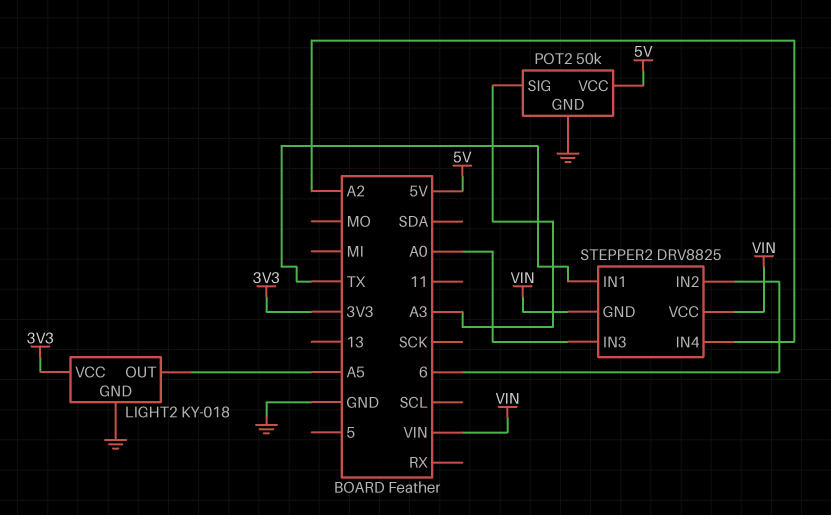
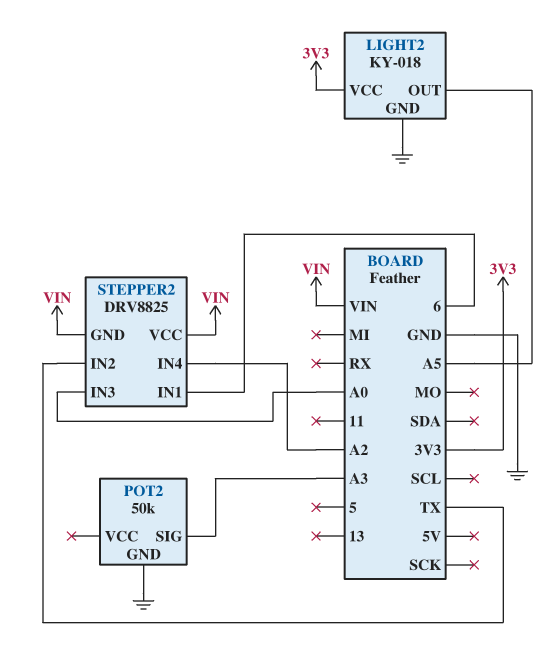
POT2 pin VCC: 5V -> none
STEPPER2 pin IN1: TX -> 6
STEPPER2 pin IN2: 6 -> TX

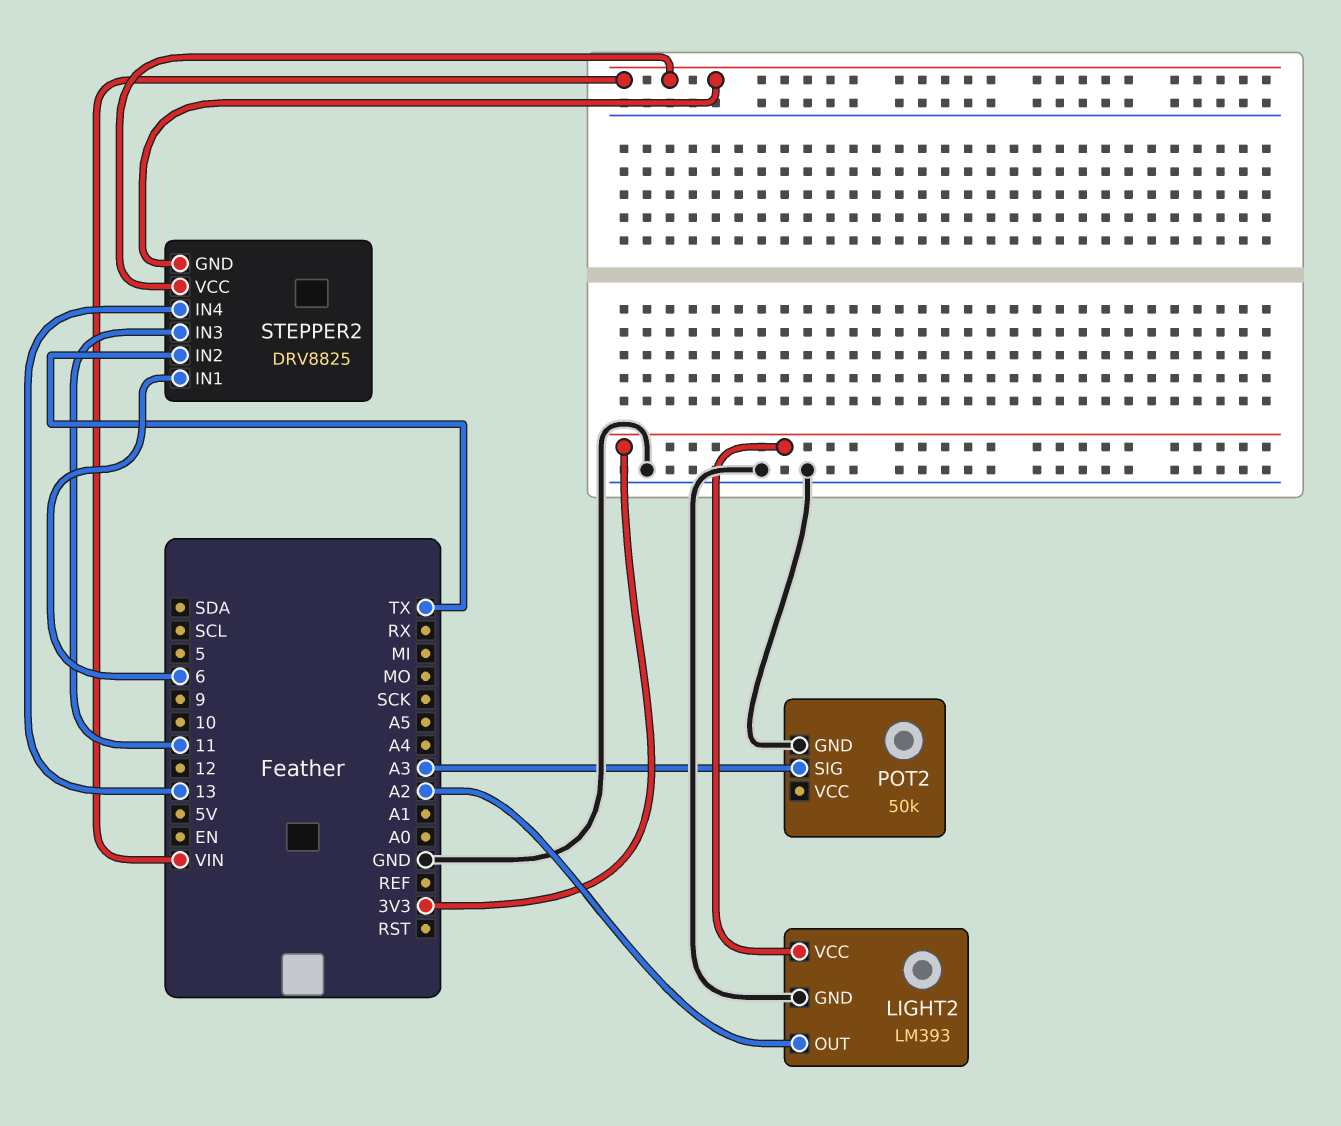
LIGHT2: KY-018 -> LM393
LIGHT2 pin OUT: A5 -> A2
STEPPER2 pin IN3: A0 -> 11
STEPPER2 pin IN4: A2 -> 13

